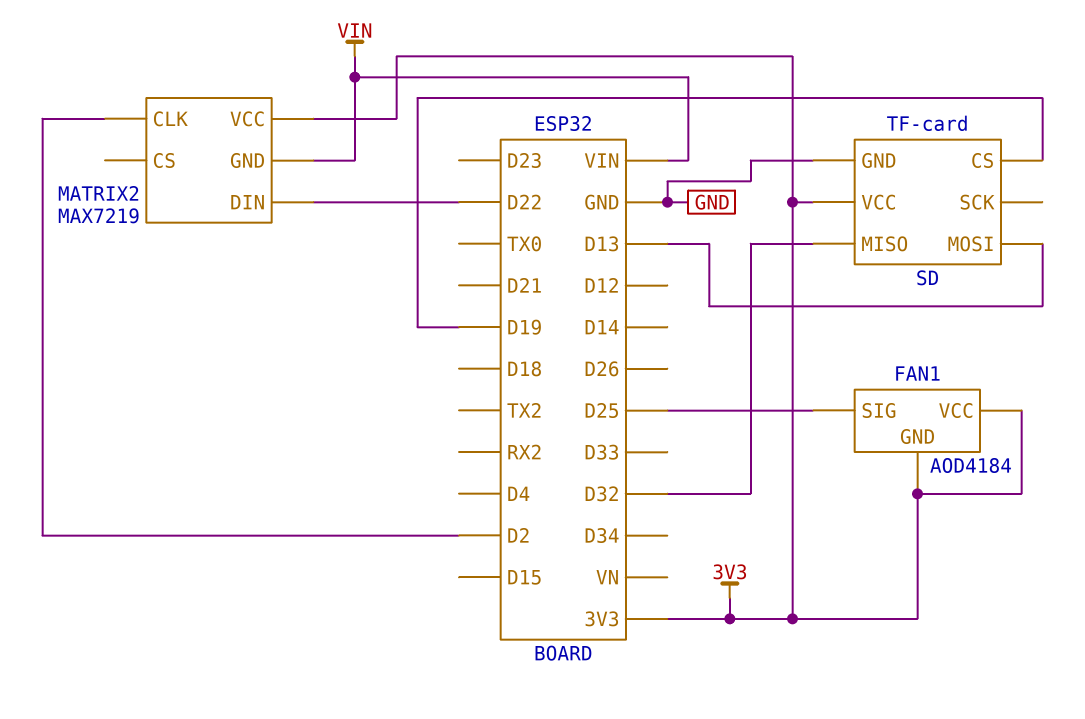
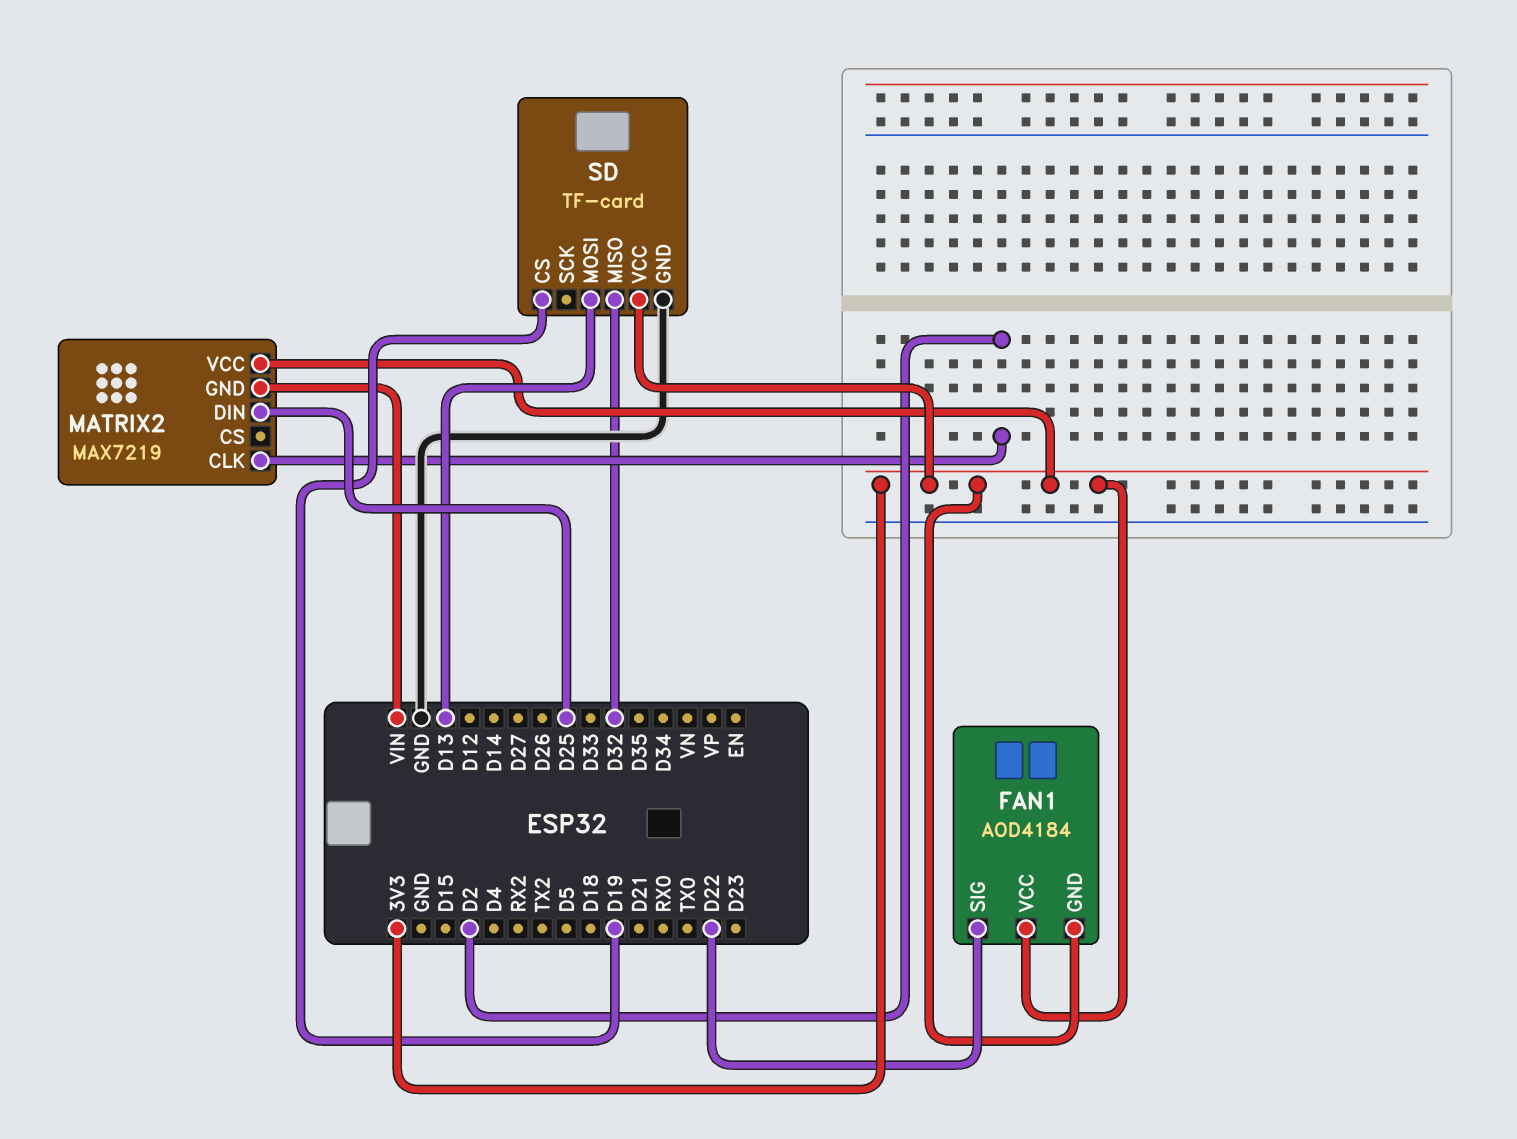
FAN1 pin SIG: D25 -> D22
MATRIX2 pin DIN: D22 -> D25

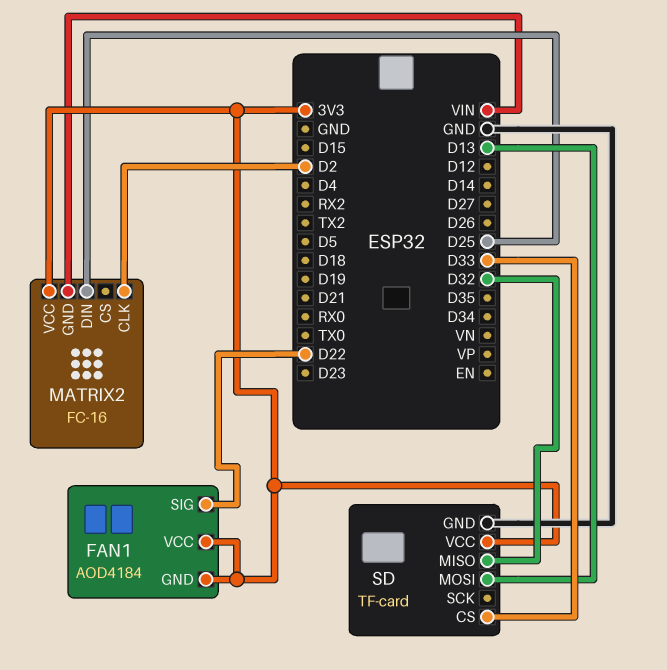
MATRIX2: MAX7219 -> FC-16
SD pin CS: D19 -> D33

